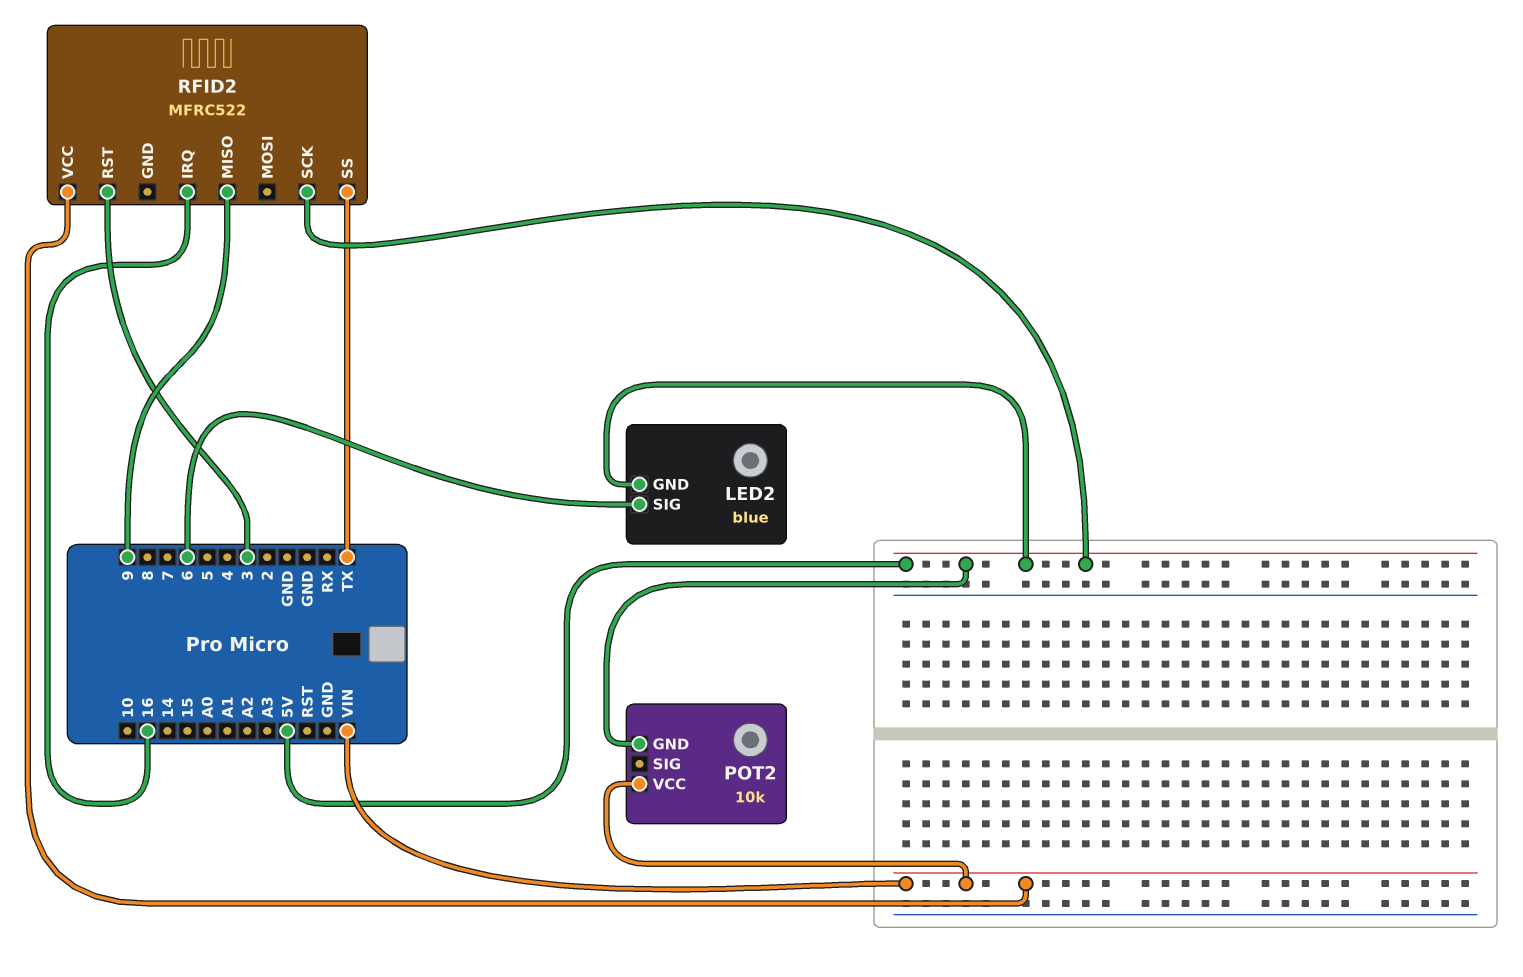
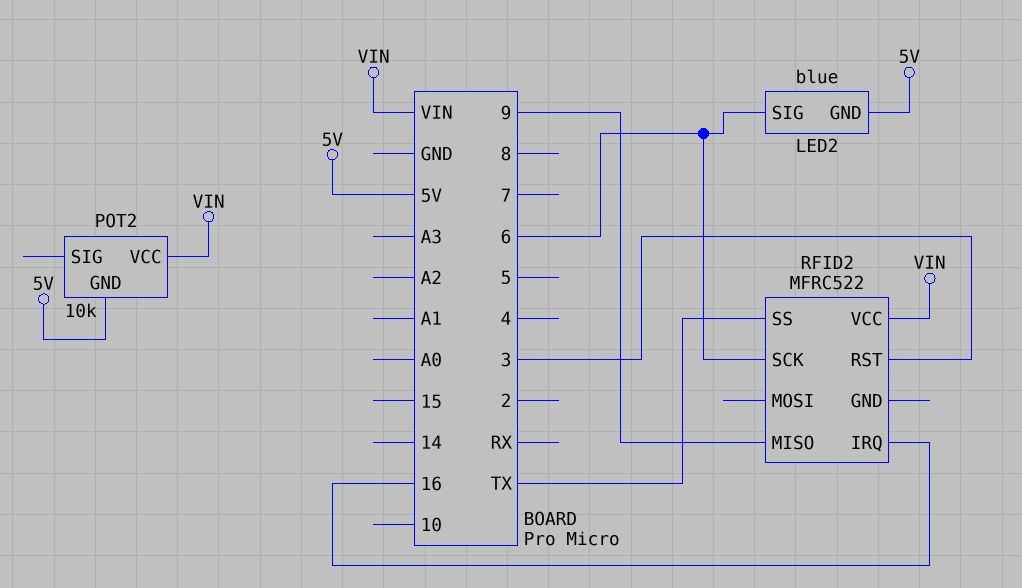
RFID2 pin SCK: 5V -> 6

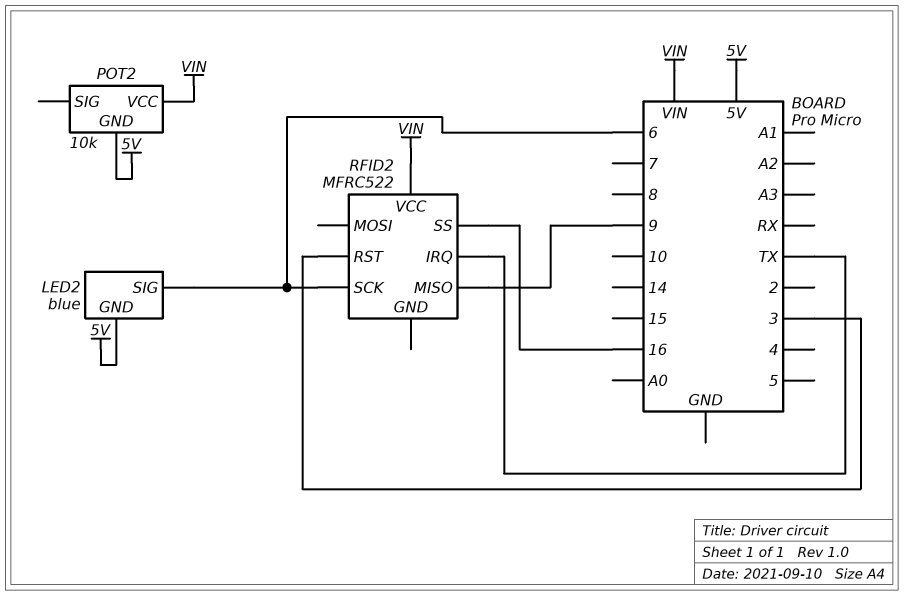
RFID2 pin IRQ: 16 -> TX
RFID2 pin SS: TX -> 16

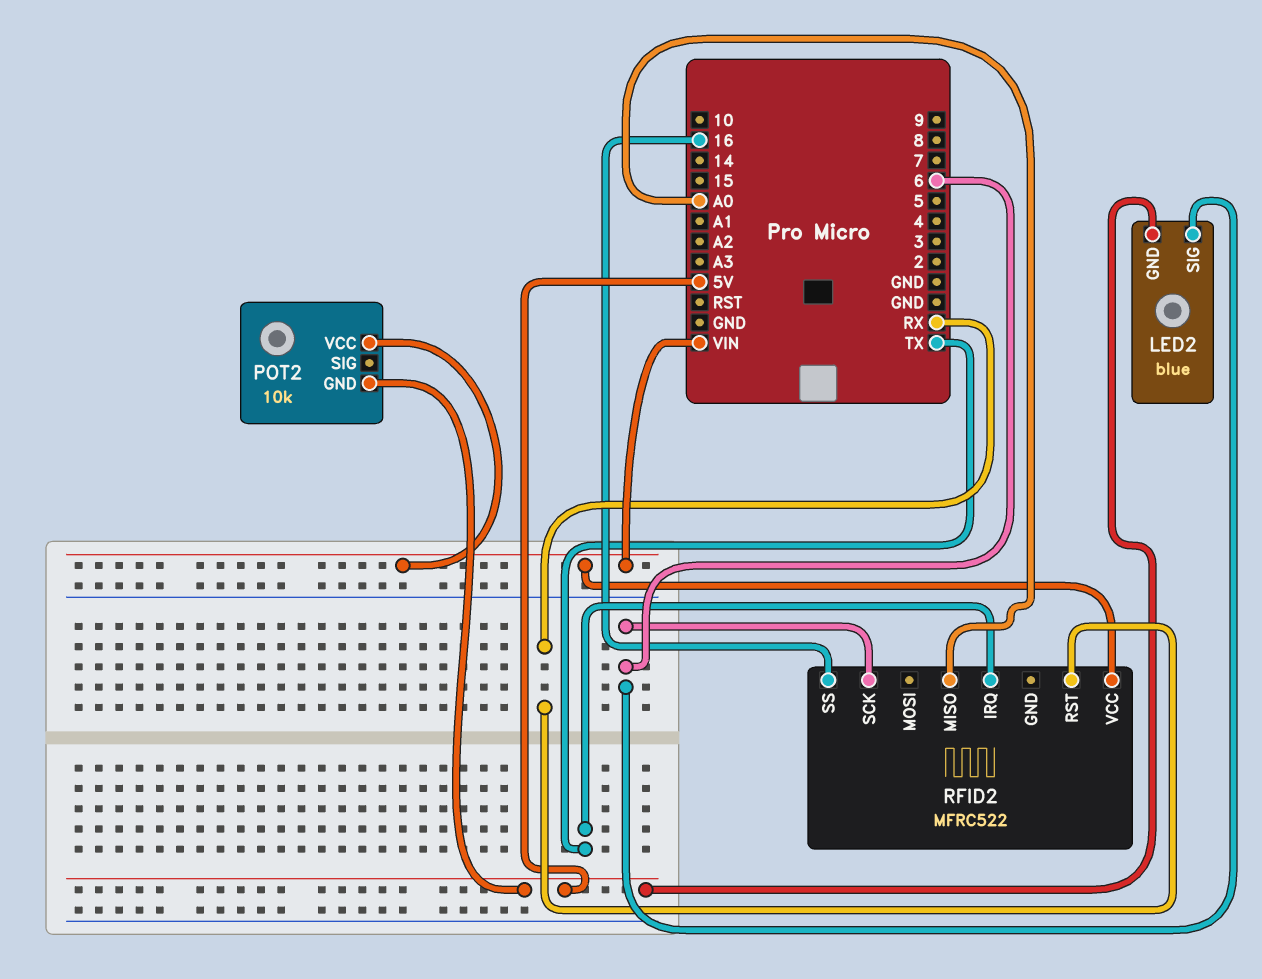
RFID2 pin MISO: 9 -> A0
RFID2 pin RST: 3 -> RX

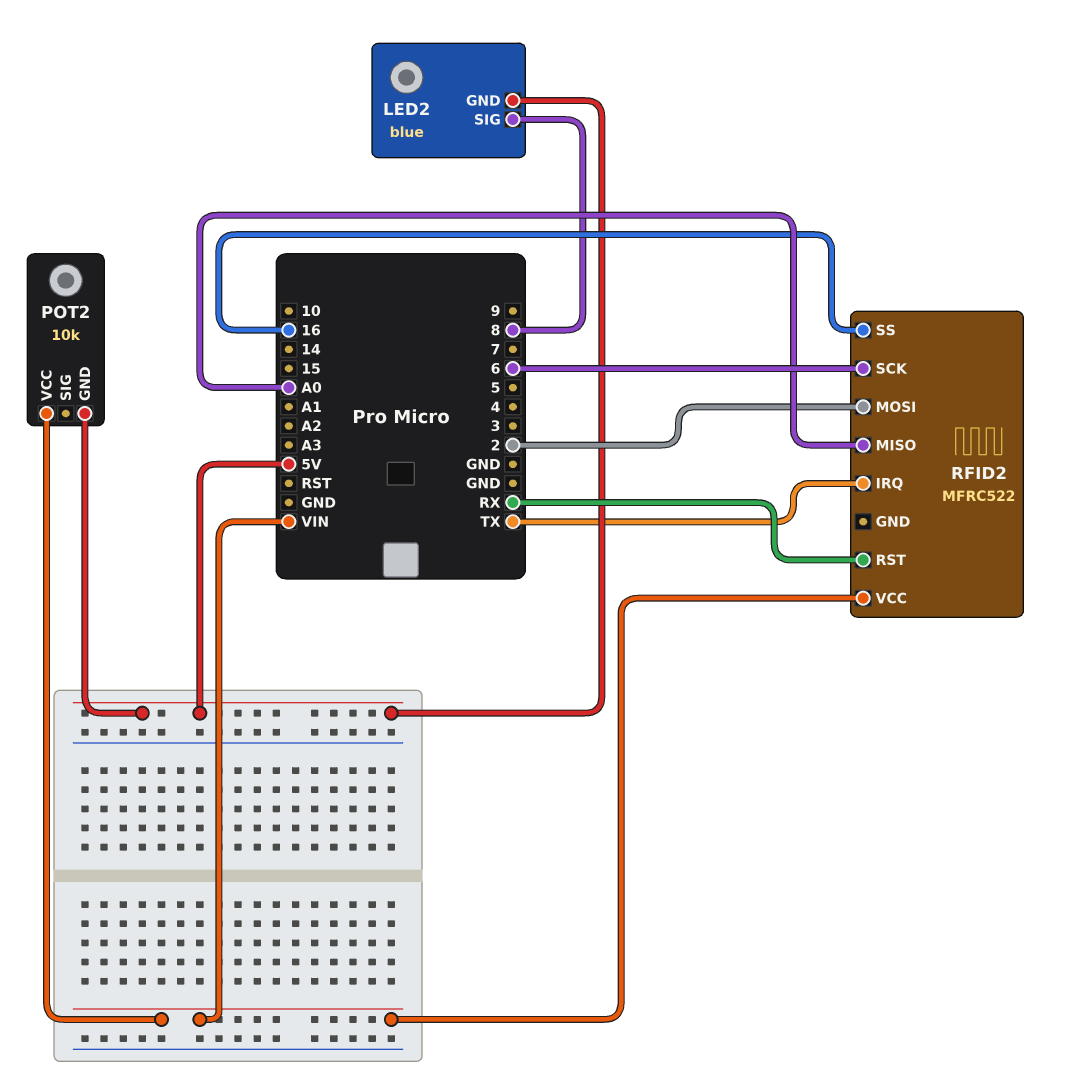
LED2 pin SIG: 6 -> 8
RFID2 pin MOSI: none -> 2

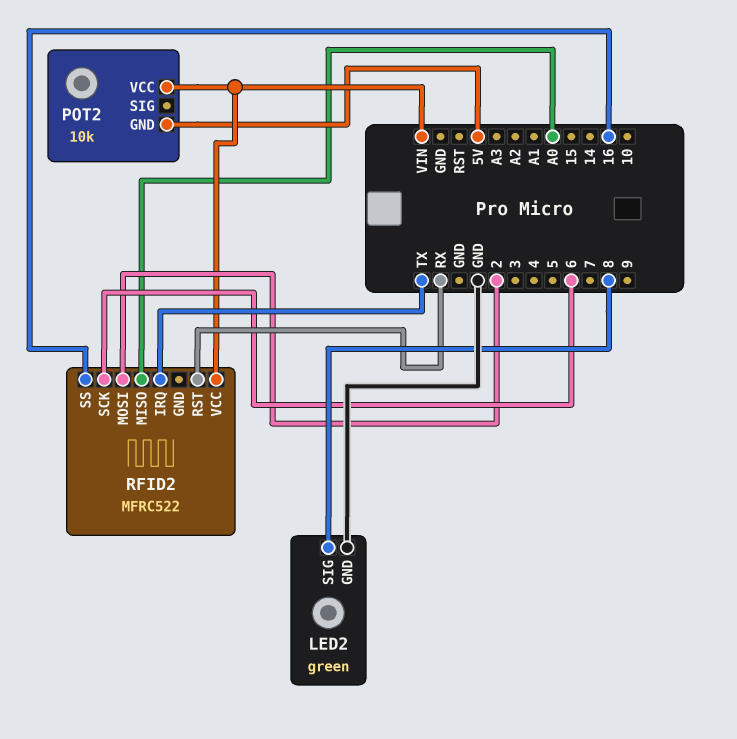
LED2: blue -> green
LED2 pin GND: 5V -> GND

